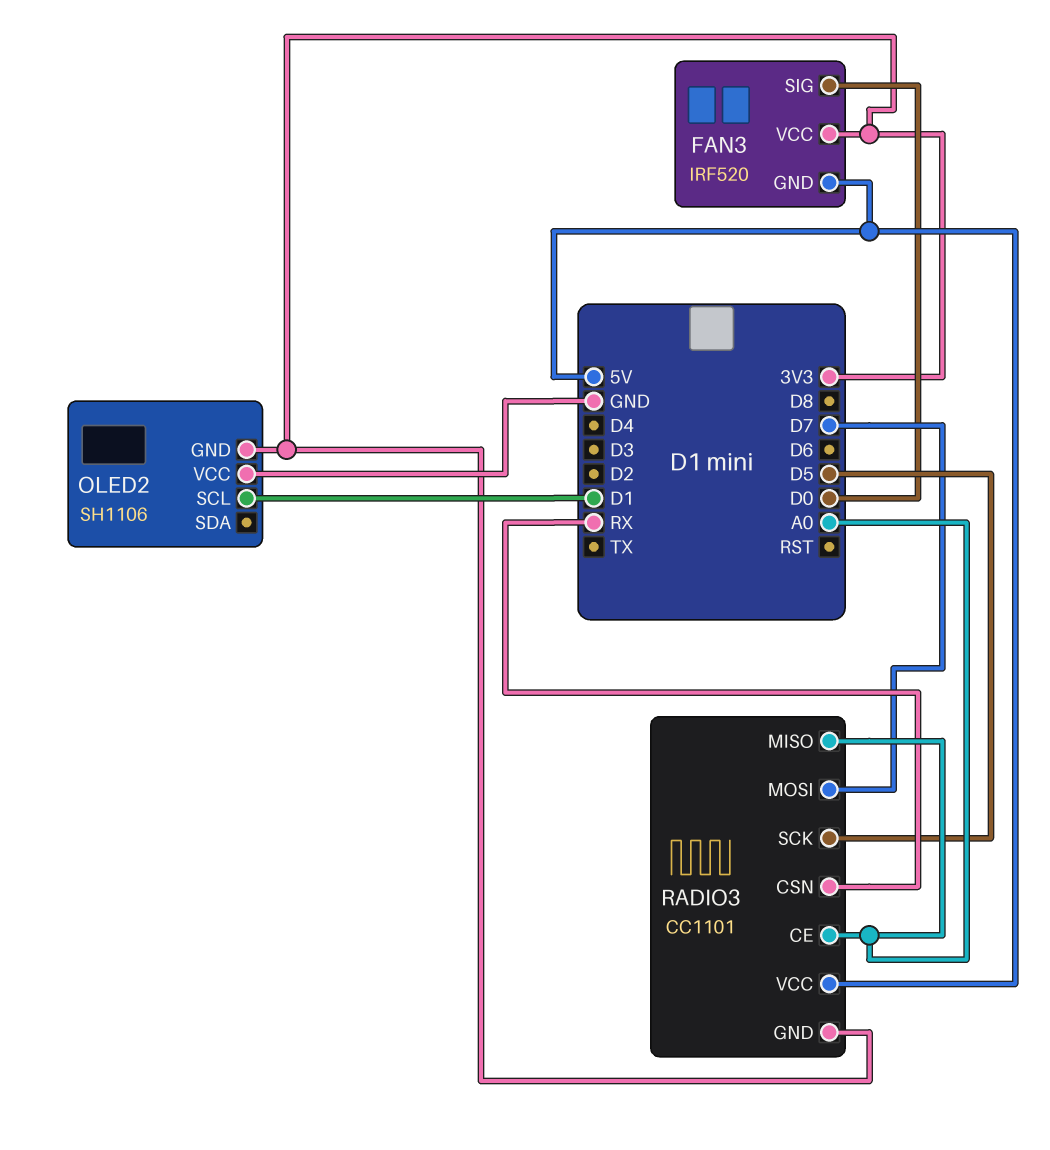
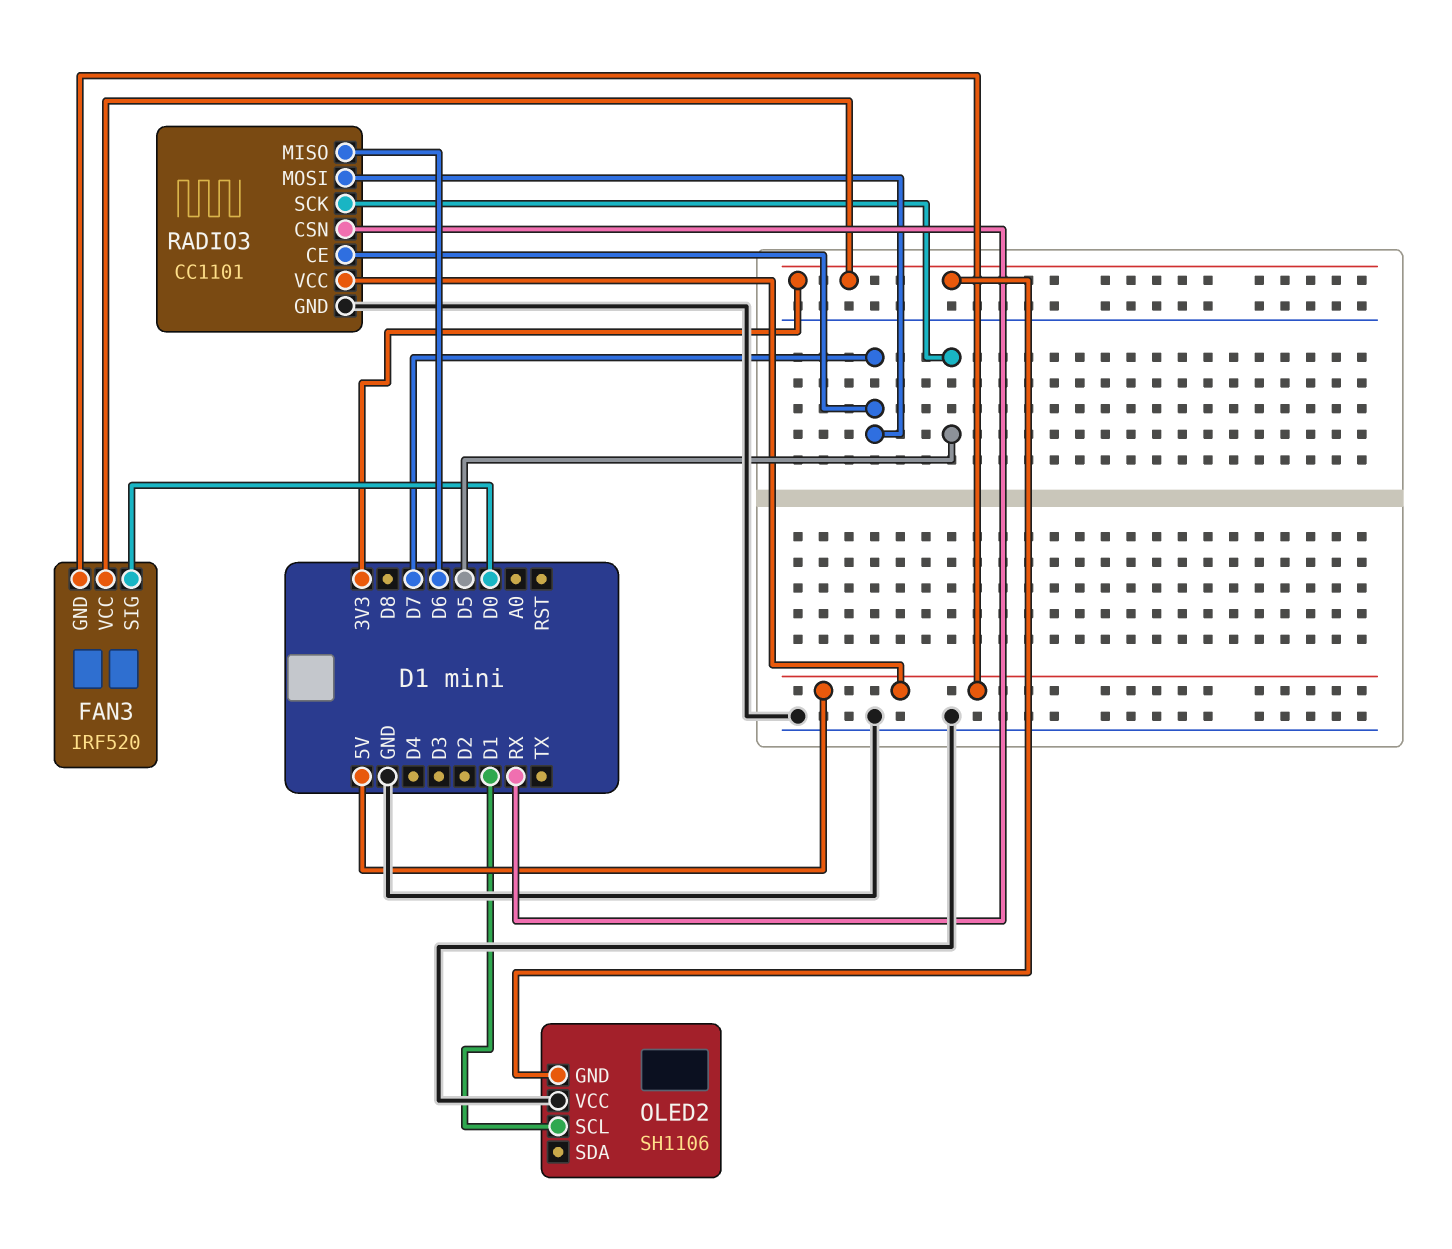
RADIO3 pin CE: A0 -> D7
RADIO3 pin GND: 3V3 -> GND
RADIO3 pin MISO: A0 -> D6

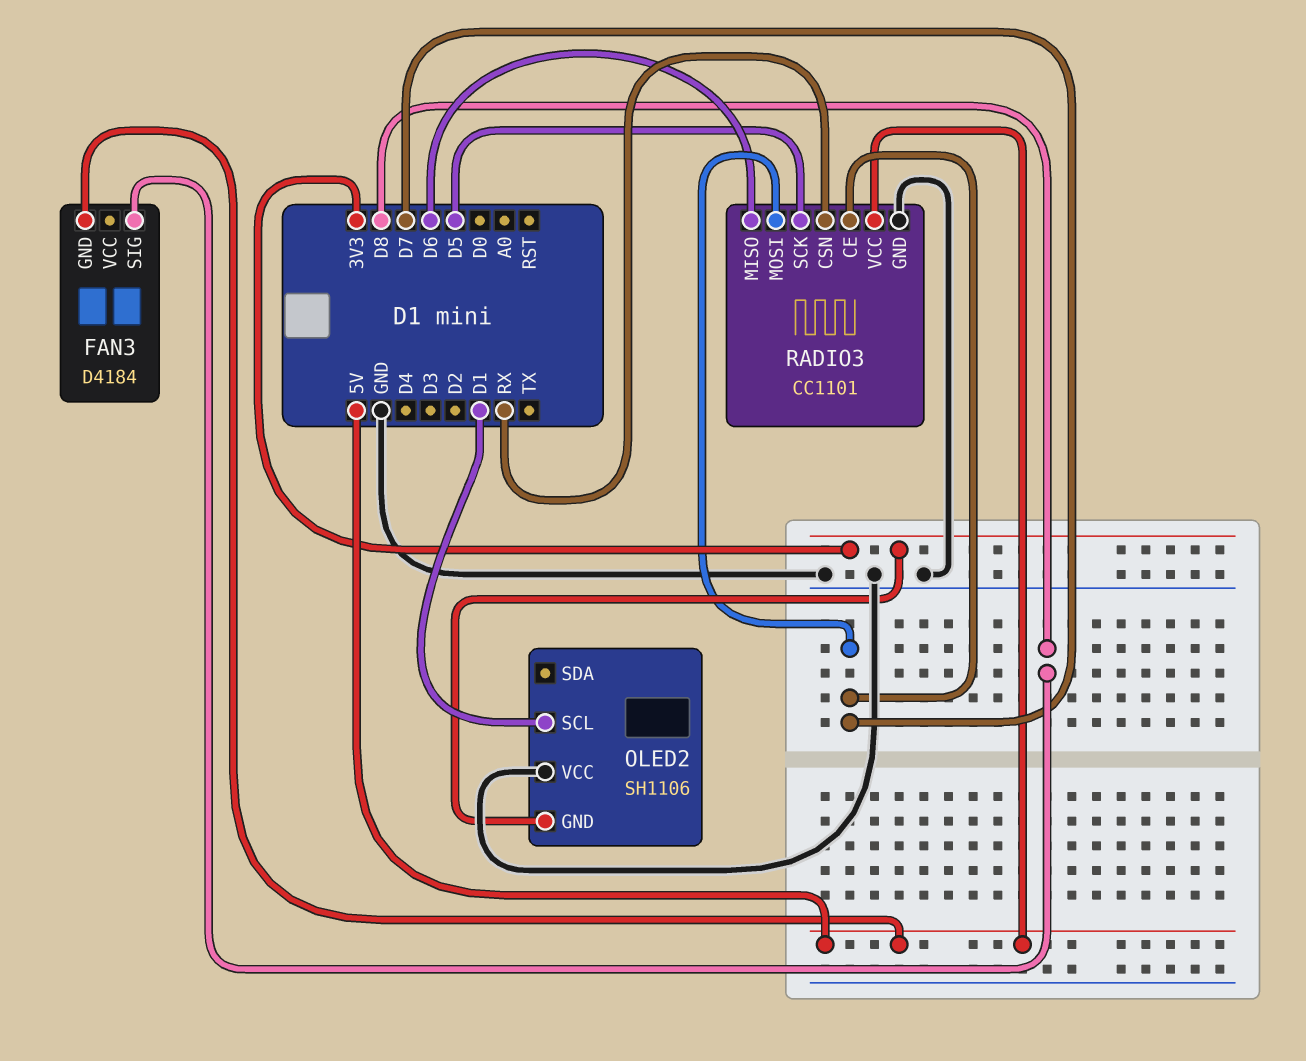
FAN3: IRF520 -> D4184
FAN3 pin SIG: D0 -> D8
FAN3 pin VCC: 3V3 -> none

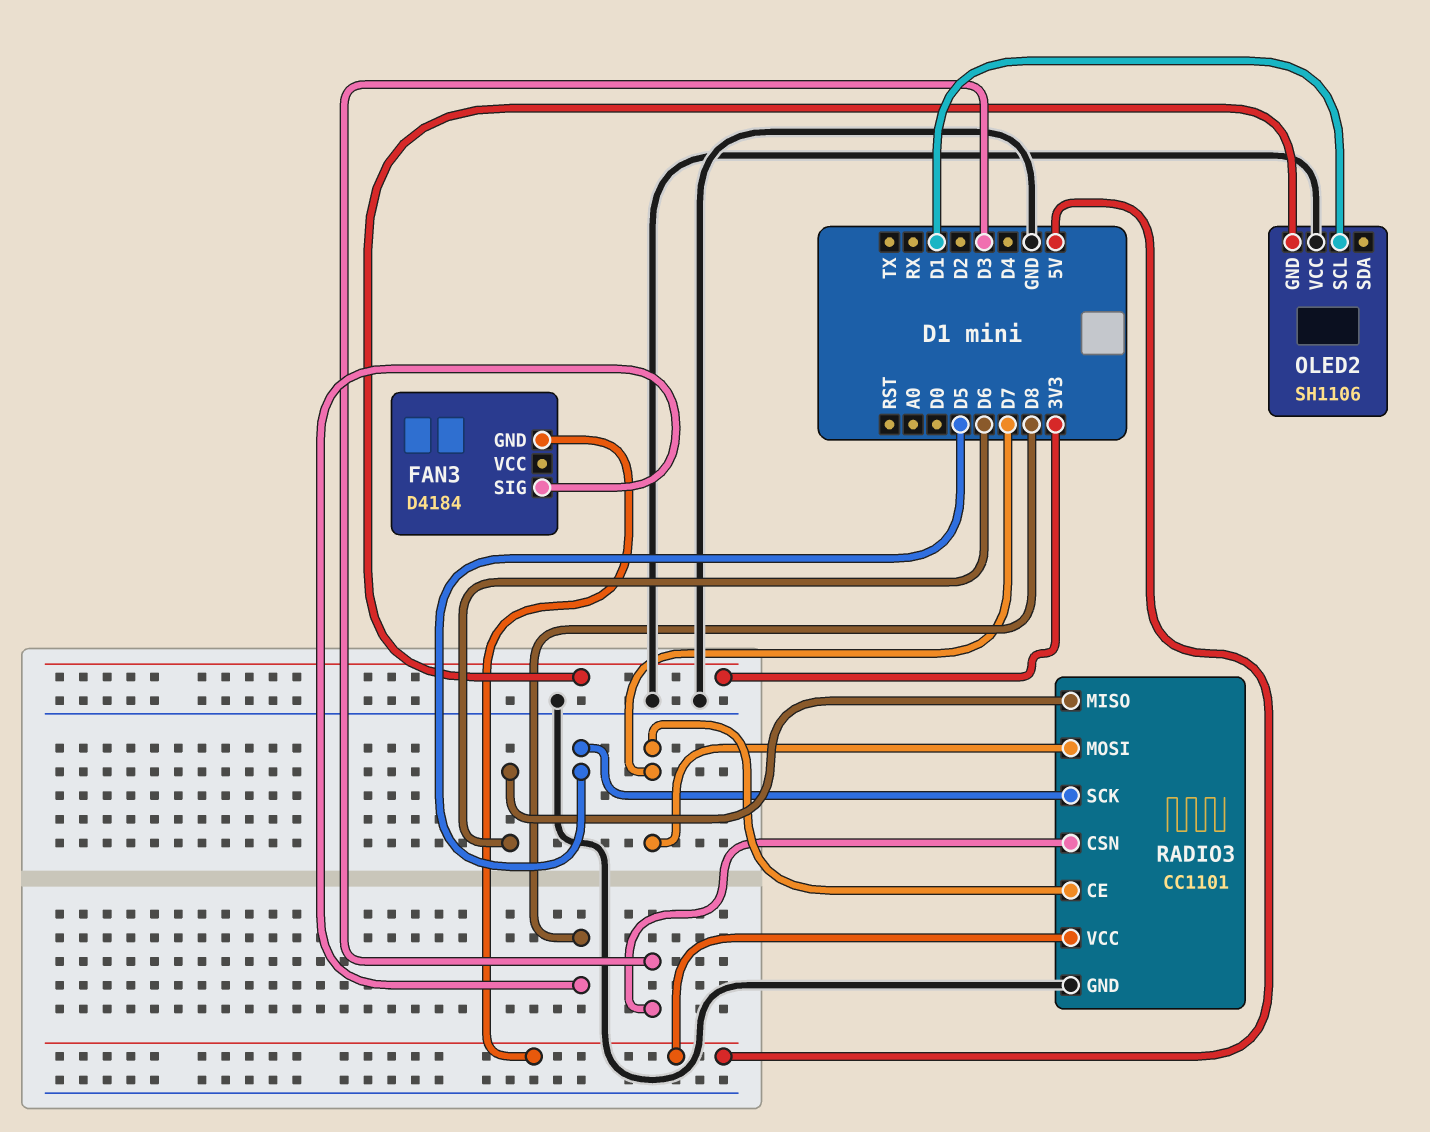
RADIO3 pin CSN: RX -> D3

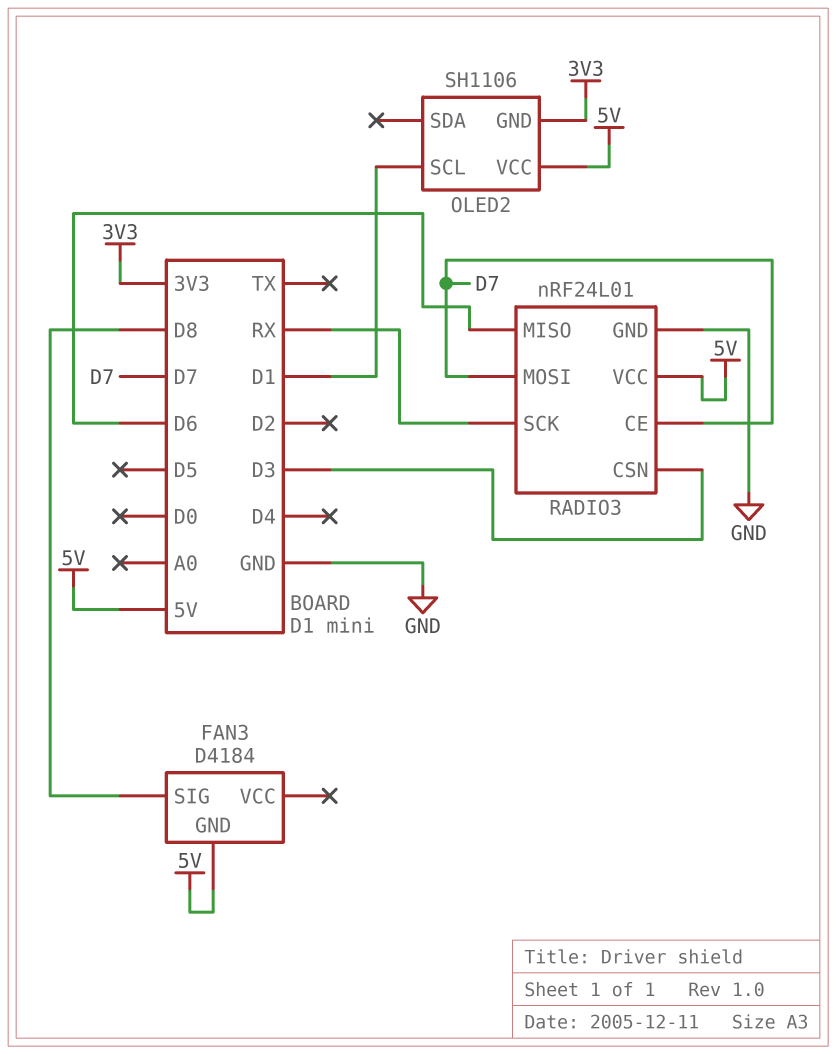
OLED2 pin VCC: GND -> 5V
RADIO3: CC1101 -> nRF24L01
RADIO3 pin SCK: D5 -> RX

